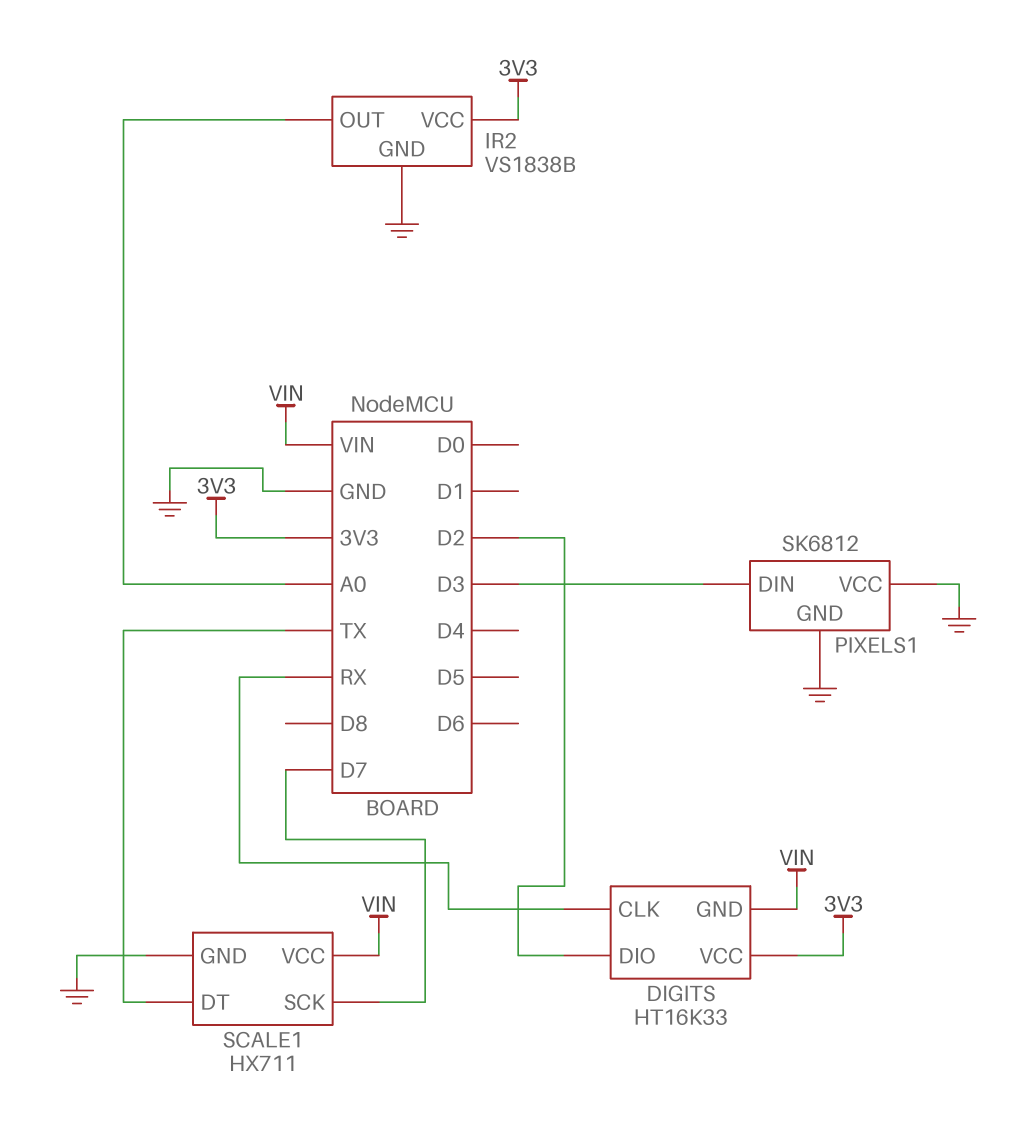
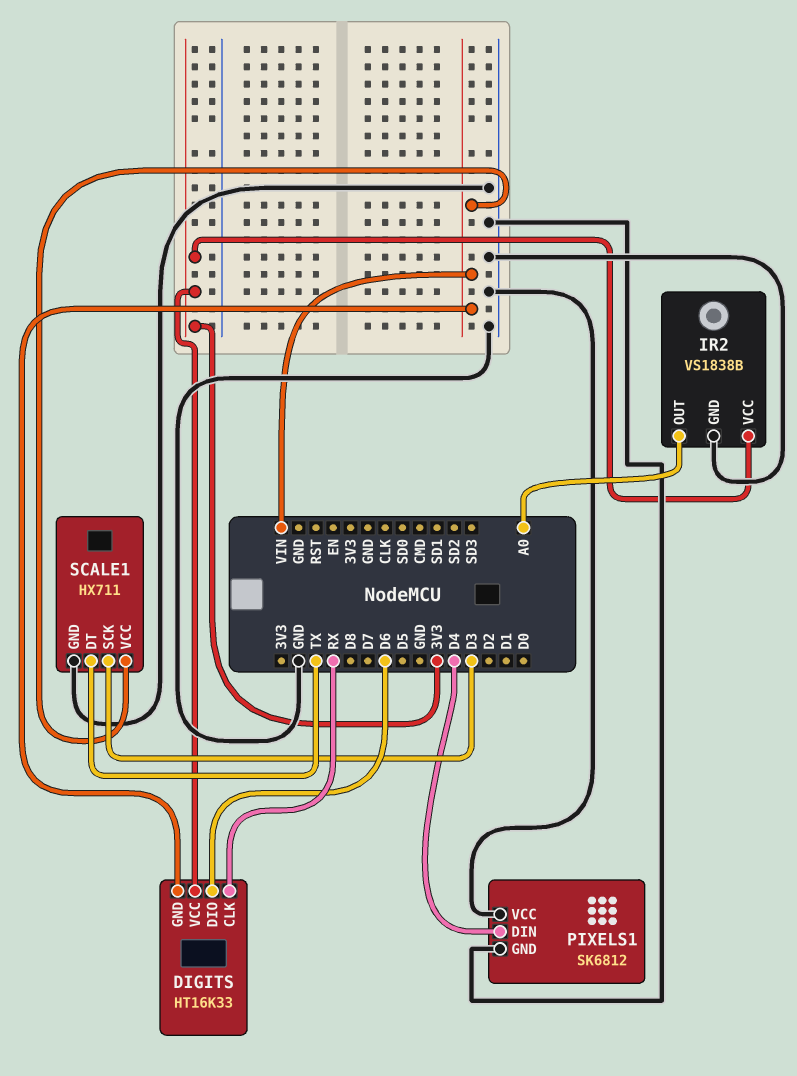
DIGITS pin DIO: D2 -> D6
PIXELS1 pin DIN: D3 -> D4
SCALE1 pin SCK: D7 -> D3

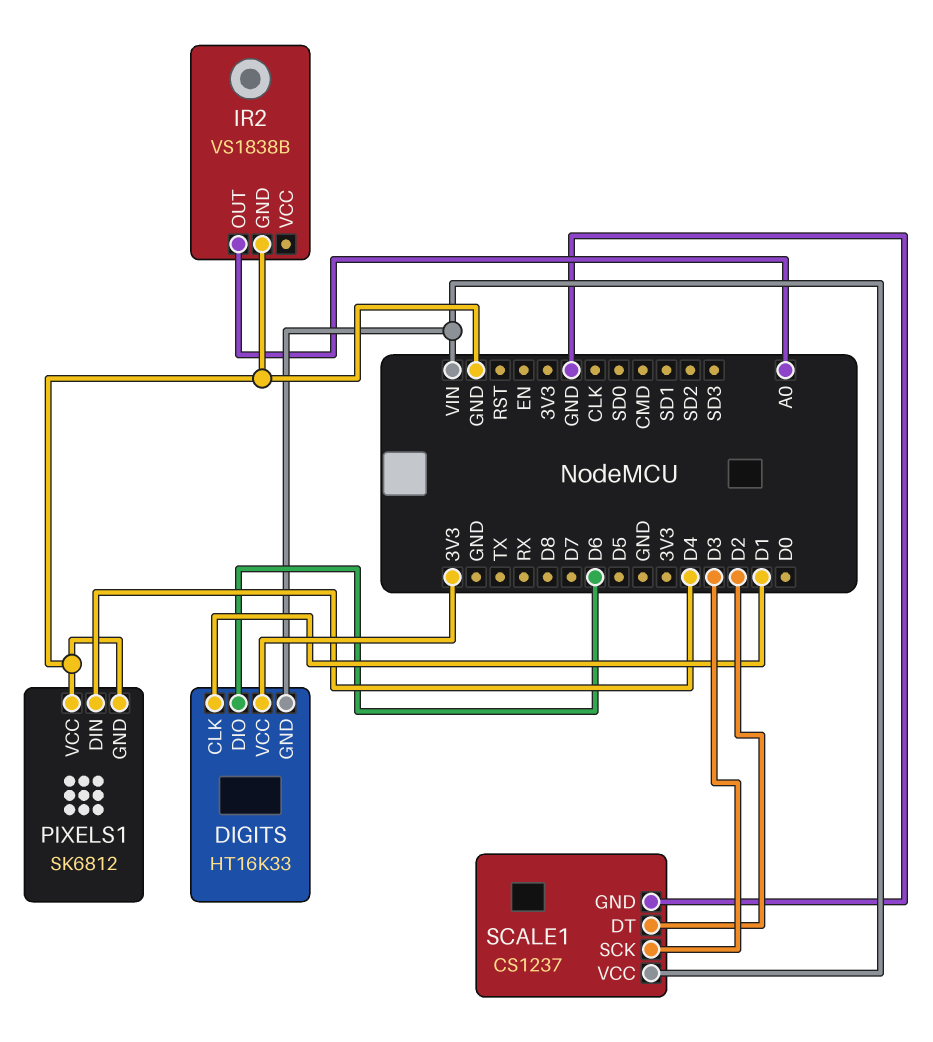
DIGITS pin CLK: RX -> D1
IR2 pin VCC: 3V3 -> none
SCALE1: HX711 -> CS1237
SCALE1 pin DT: TX -> D2

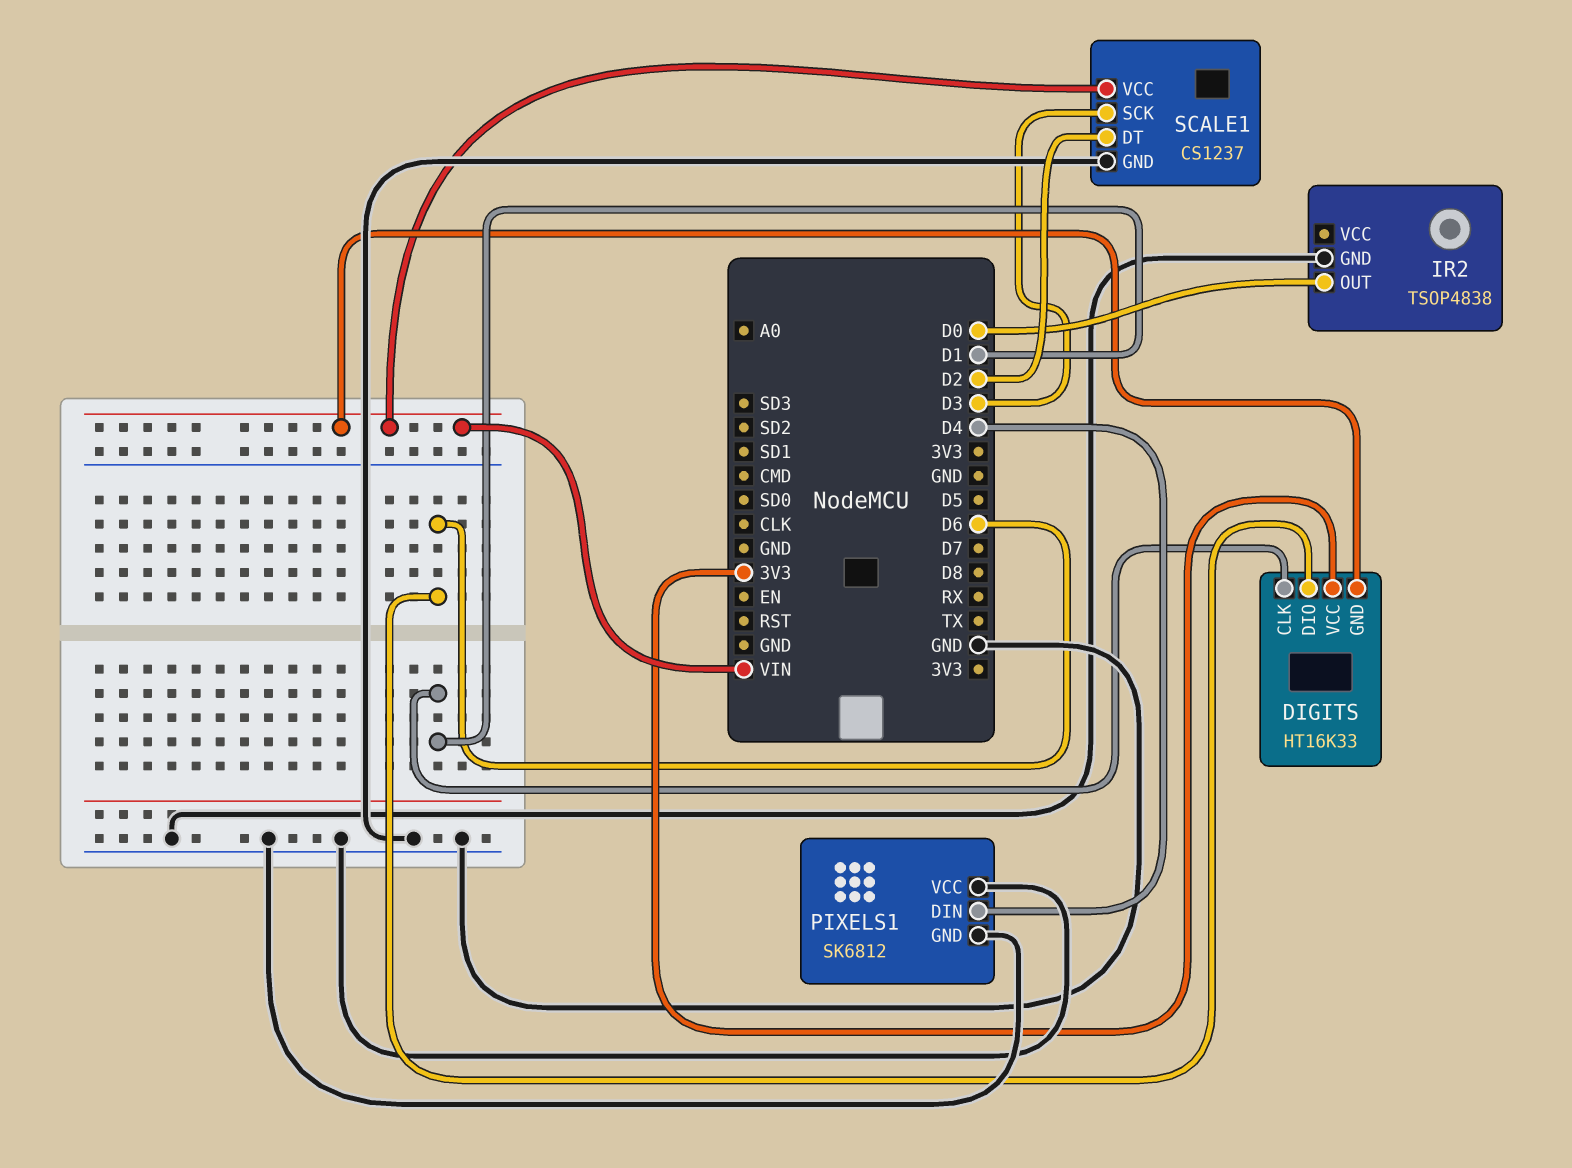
IR2: VS1838B -> TSOP4838
IR2 pin OUT: A0 -> D0

